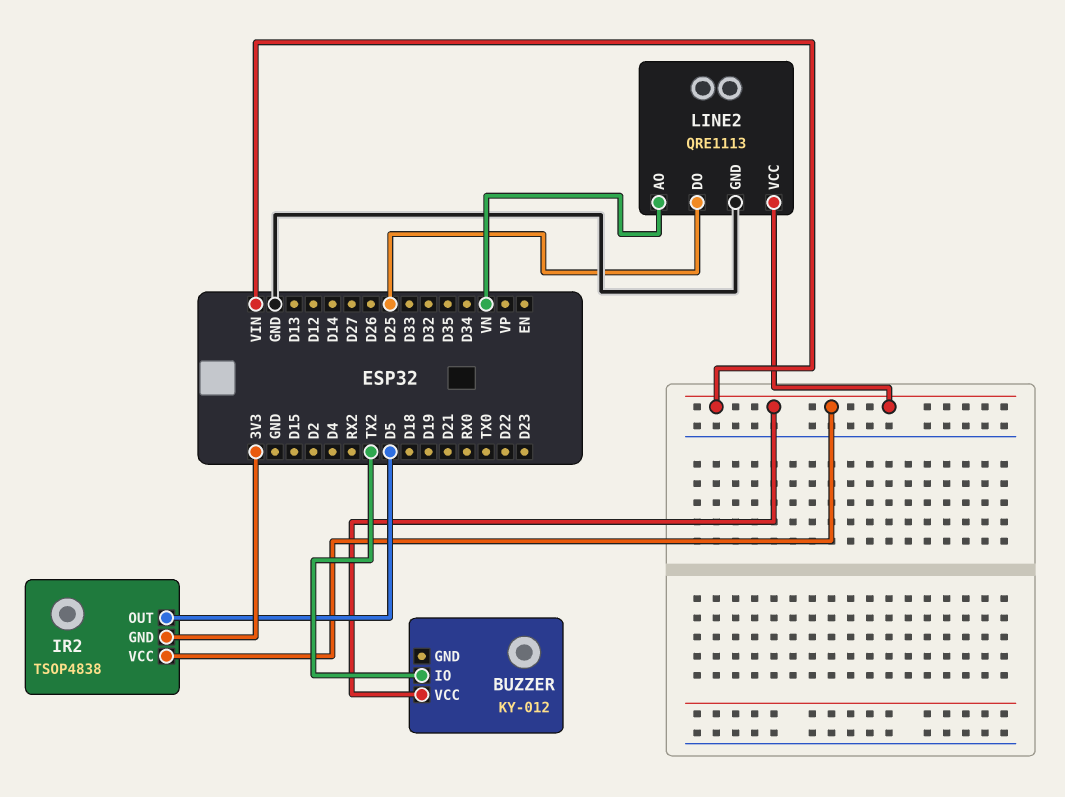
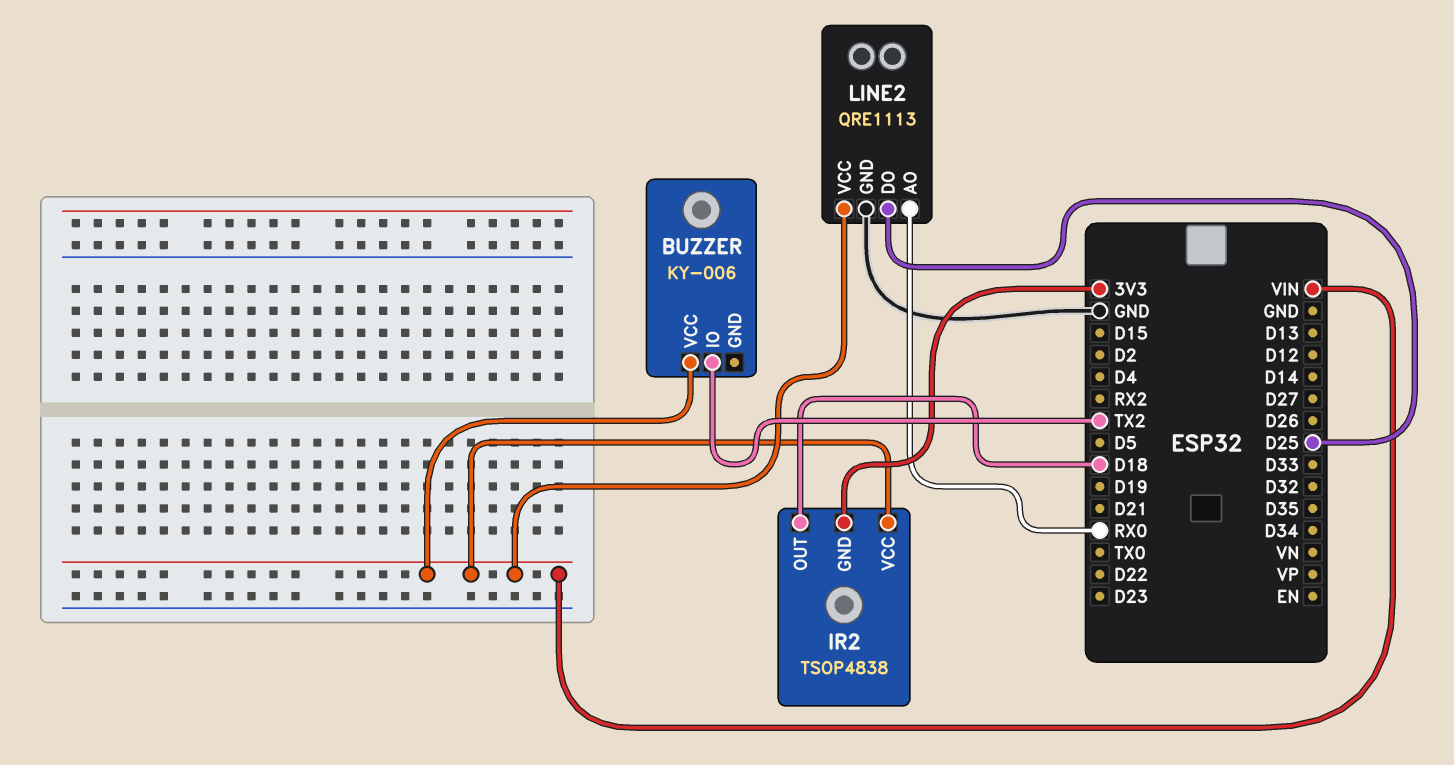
BUZZER: KY-012 -> KY-006
IR2 pin OUT: D5 -> D18
LINE2 pin AO: VN -> RX0

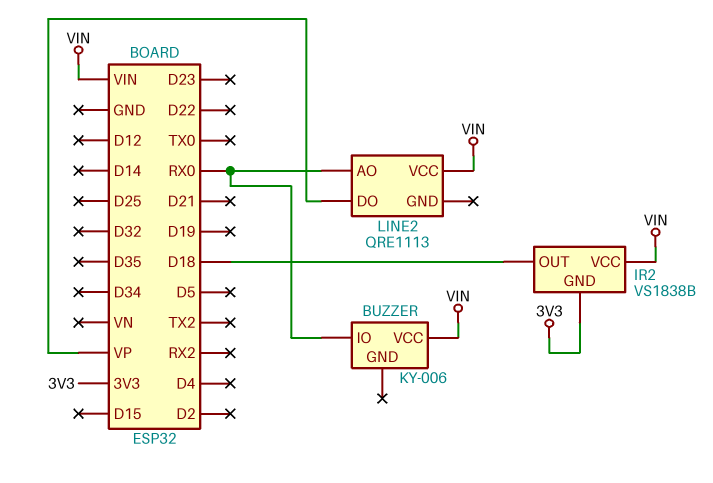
BUZZER pin IO: TX2 -> RX0
IR2: TSOP4838 -> VS1838B
LINE2 pin DO: D25 -> VP
LINE2 pin GND: GND -> none

